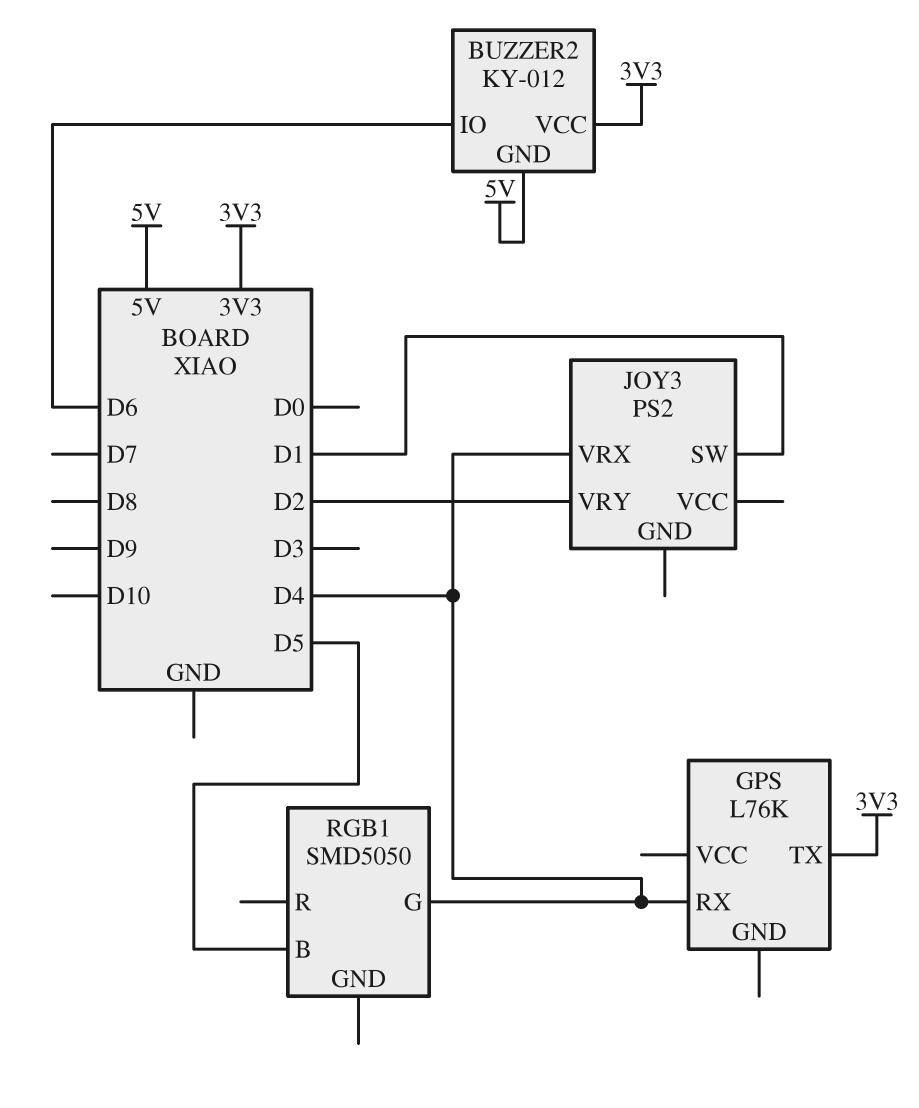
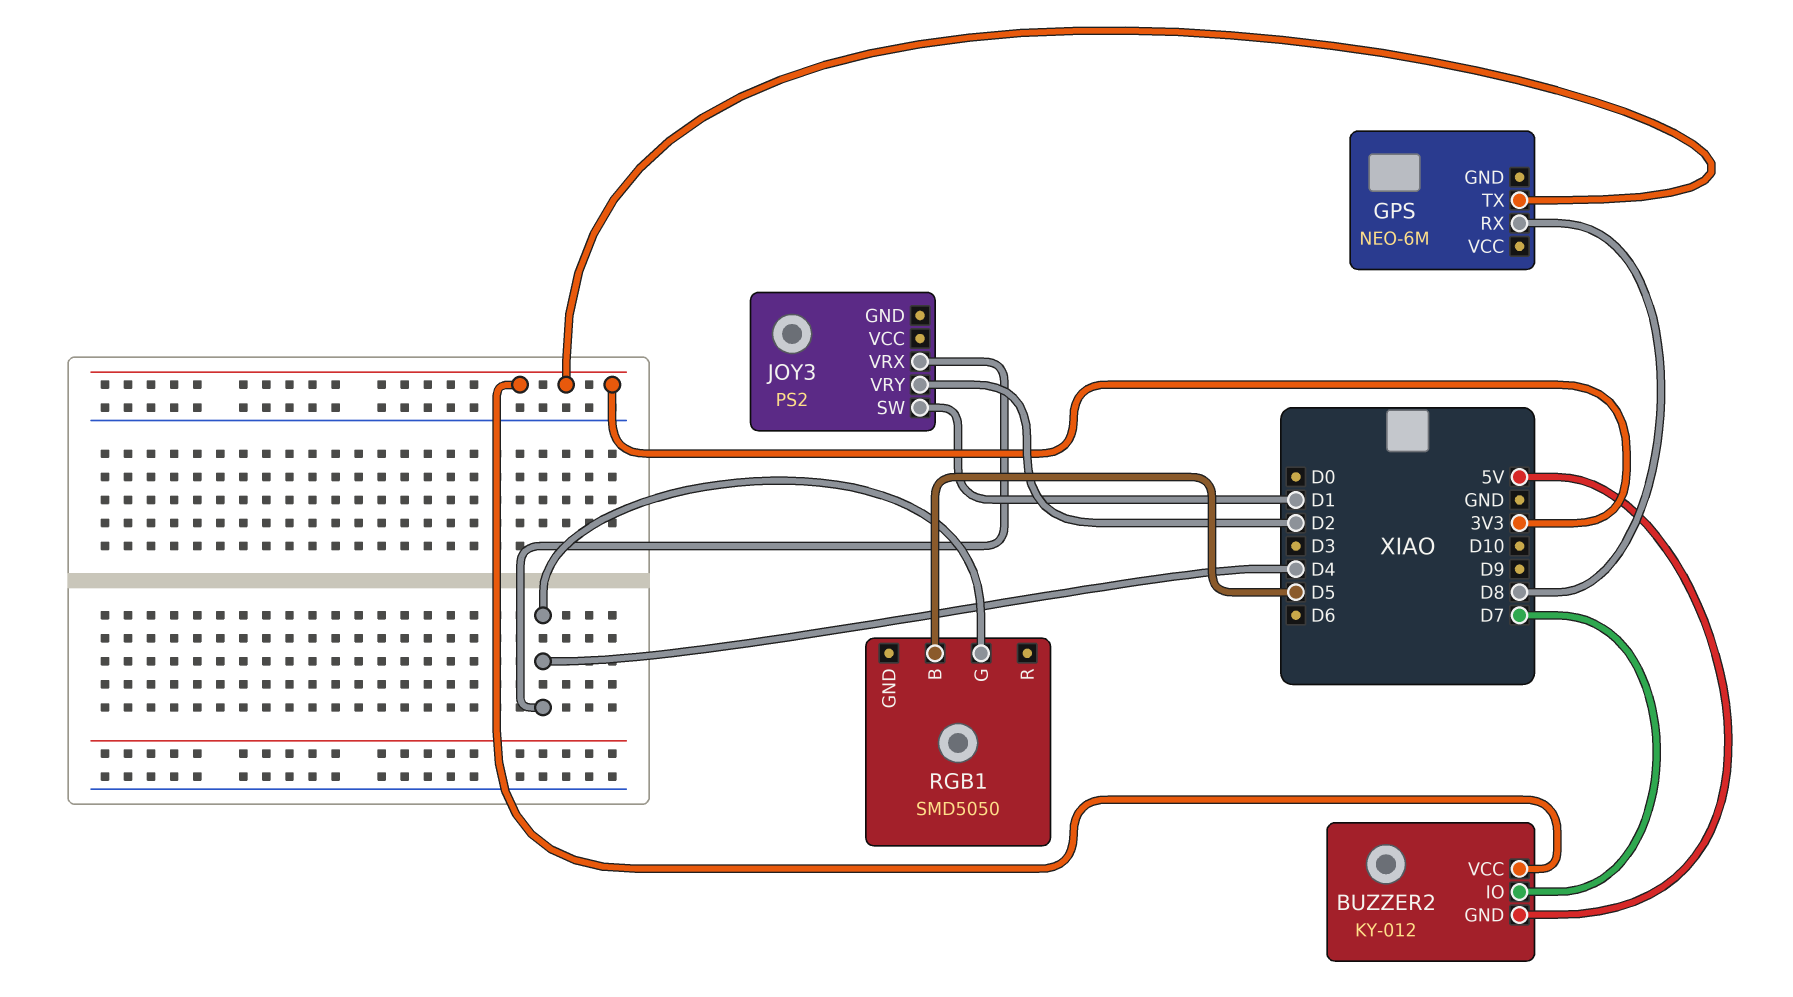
BUZZER2 pin IO: D6 -> D7
GPS: L76K -> NEO-6M
GPS pin RX: D4 -> D8

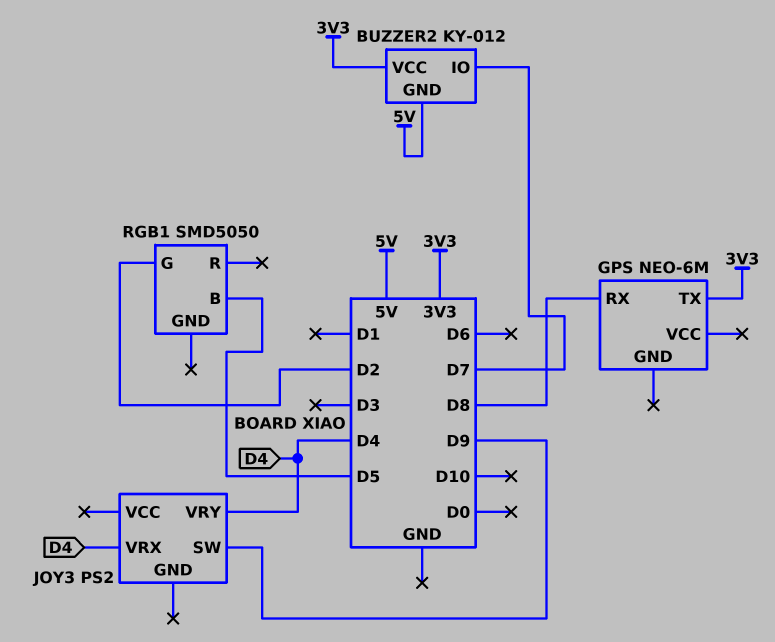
JOY3 pin SW: D1 -> D9
JOY3 pin VRY: D2 -> D4
RGB1 pin G: D4 -> D2

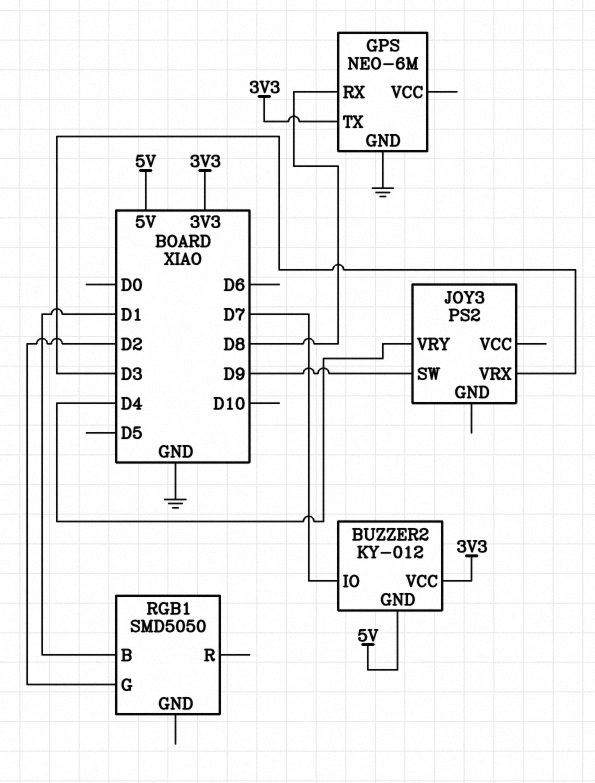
GPS pin GND: none -> GND
JOY3 pin VRX: D4 -> D3
RGB1 pin B: D5 -> D1

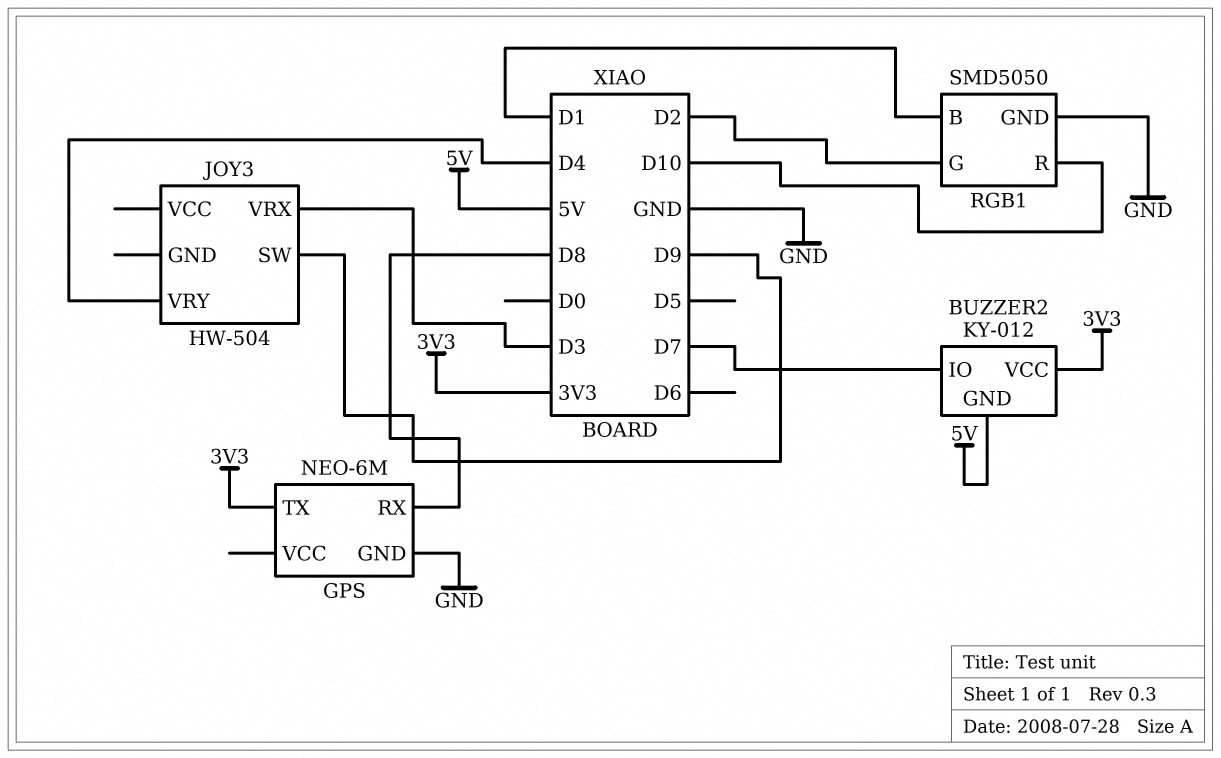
JOY3: PS2 -> HW-504
RGB1 pin GND: none -> GND
RGB1 pin R: none -> D10

